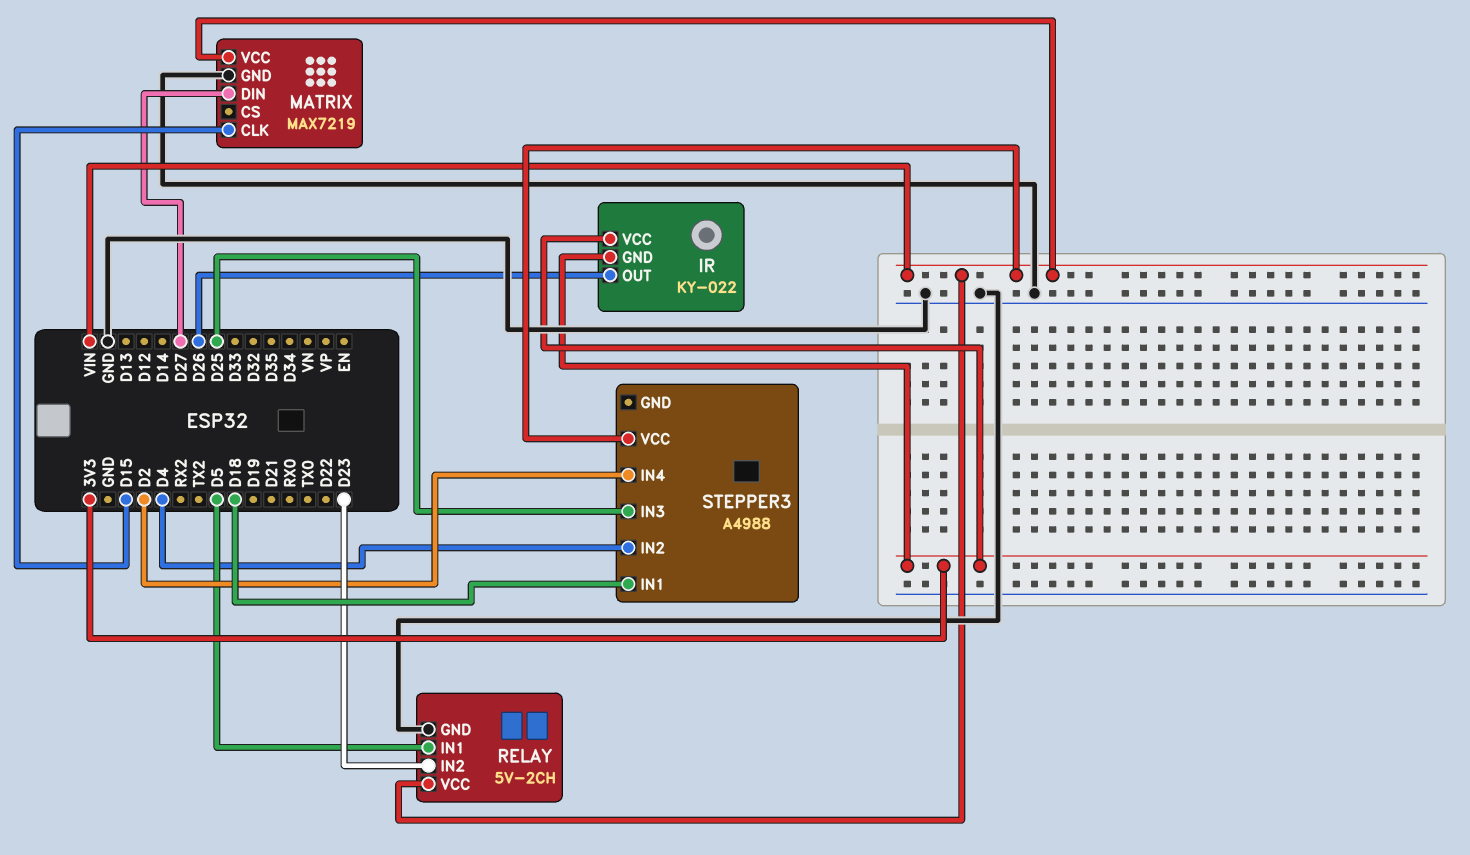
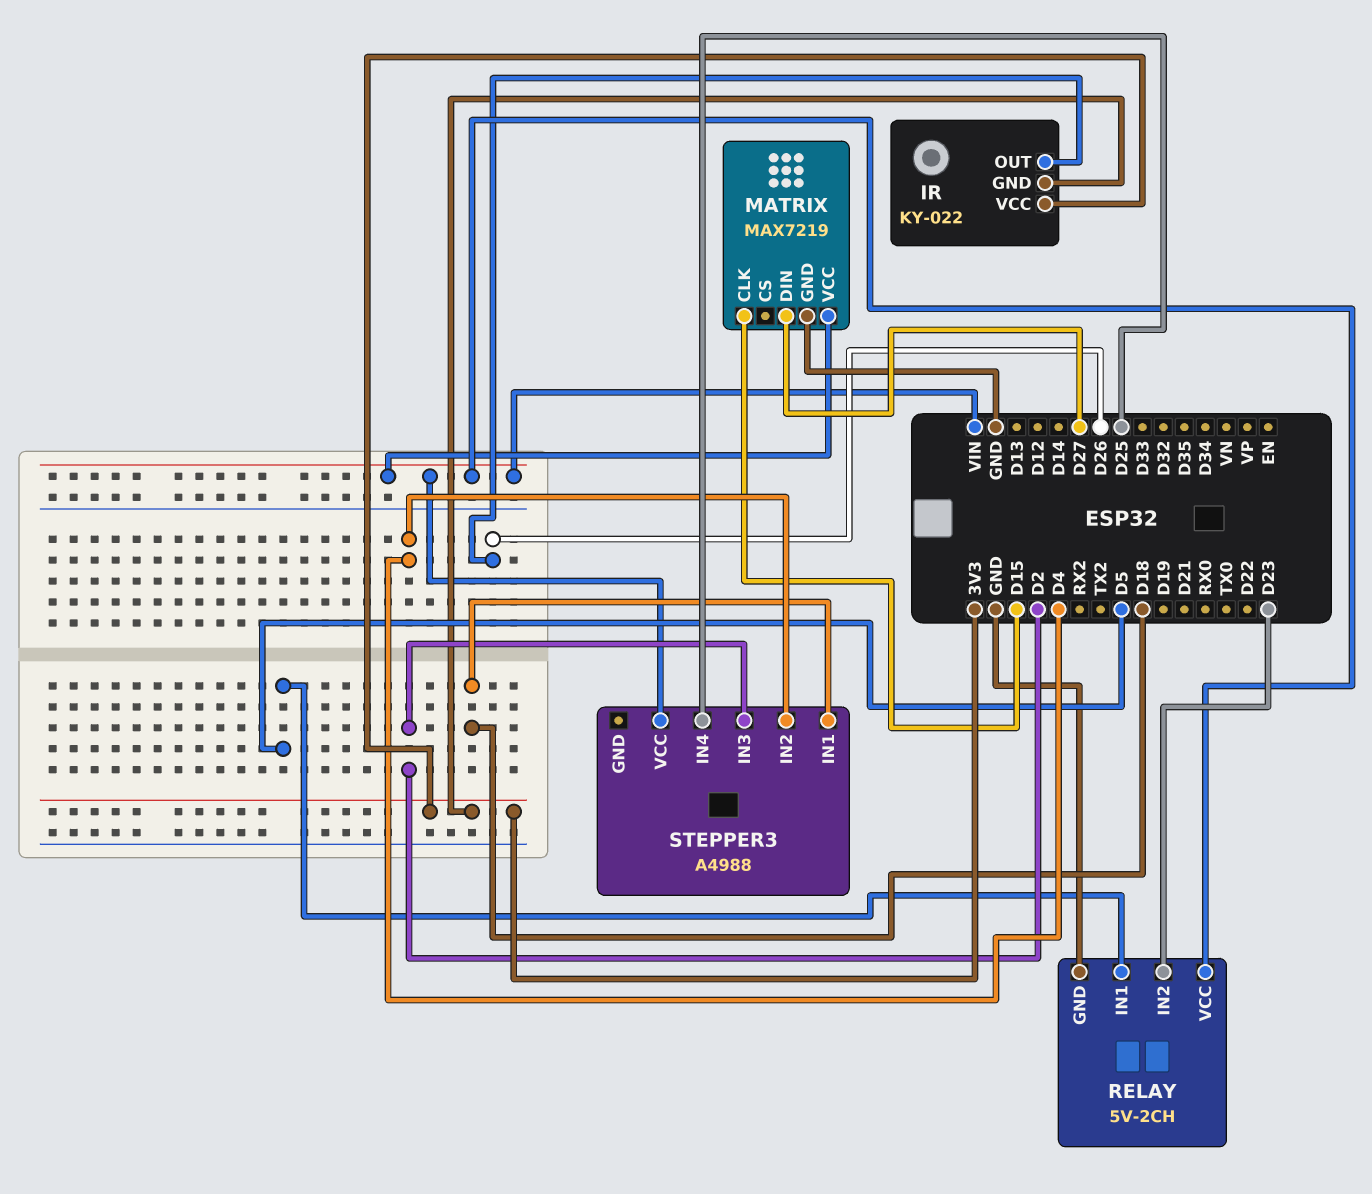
STEPPER3 pin IN3: D25 -> D2
STEPPER3 pin IN4: D2 -> D25

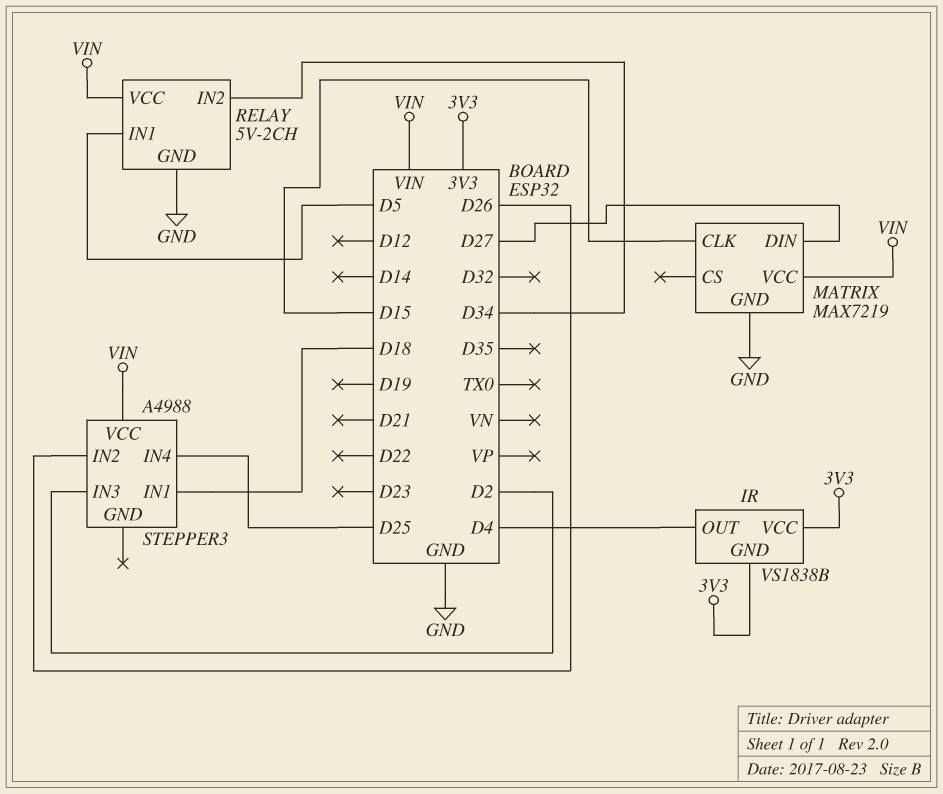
IR: KY-022 -> VS1838B
IR pin OUT: D26 -> D4
RELAY pin IN2: D23 -> D34
STEPPER3 pin IN2: D4 -> D26

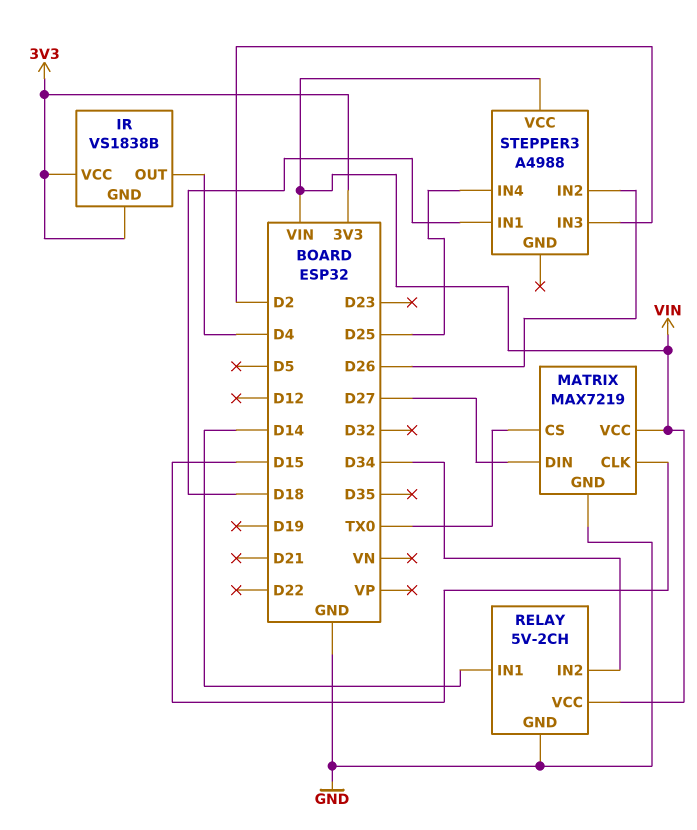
MATRIX pin CS: none -> TX0
RELAY pin IN1: D5 -> D14

